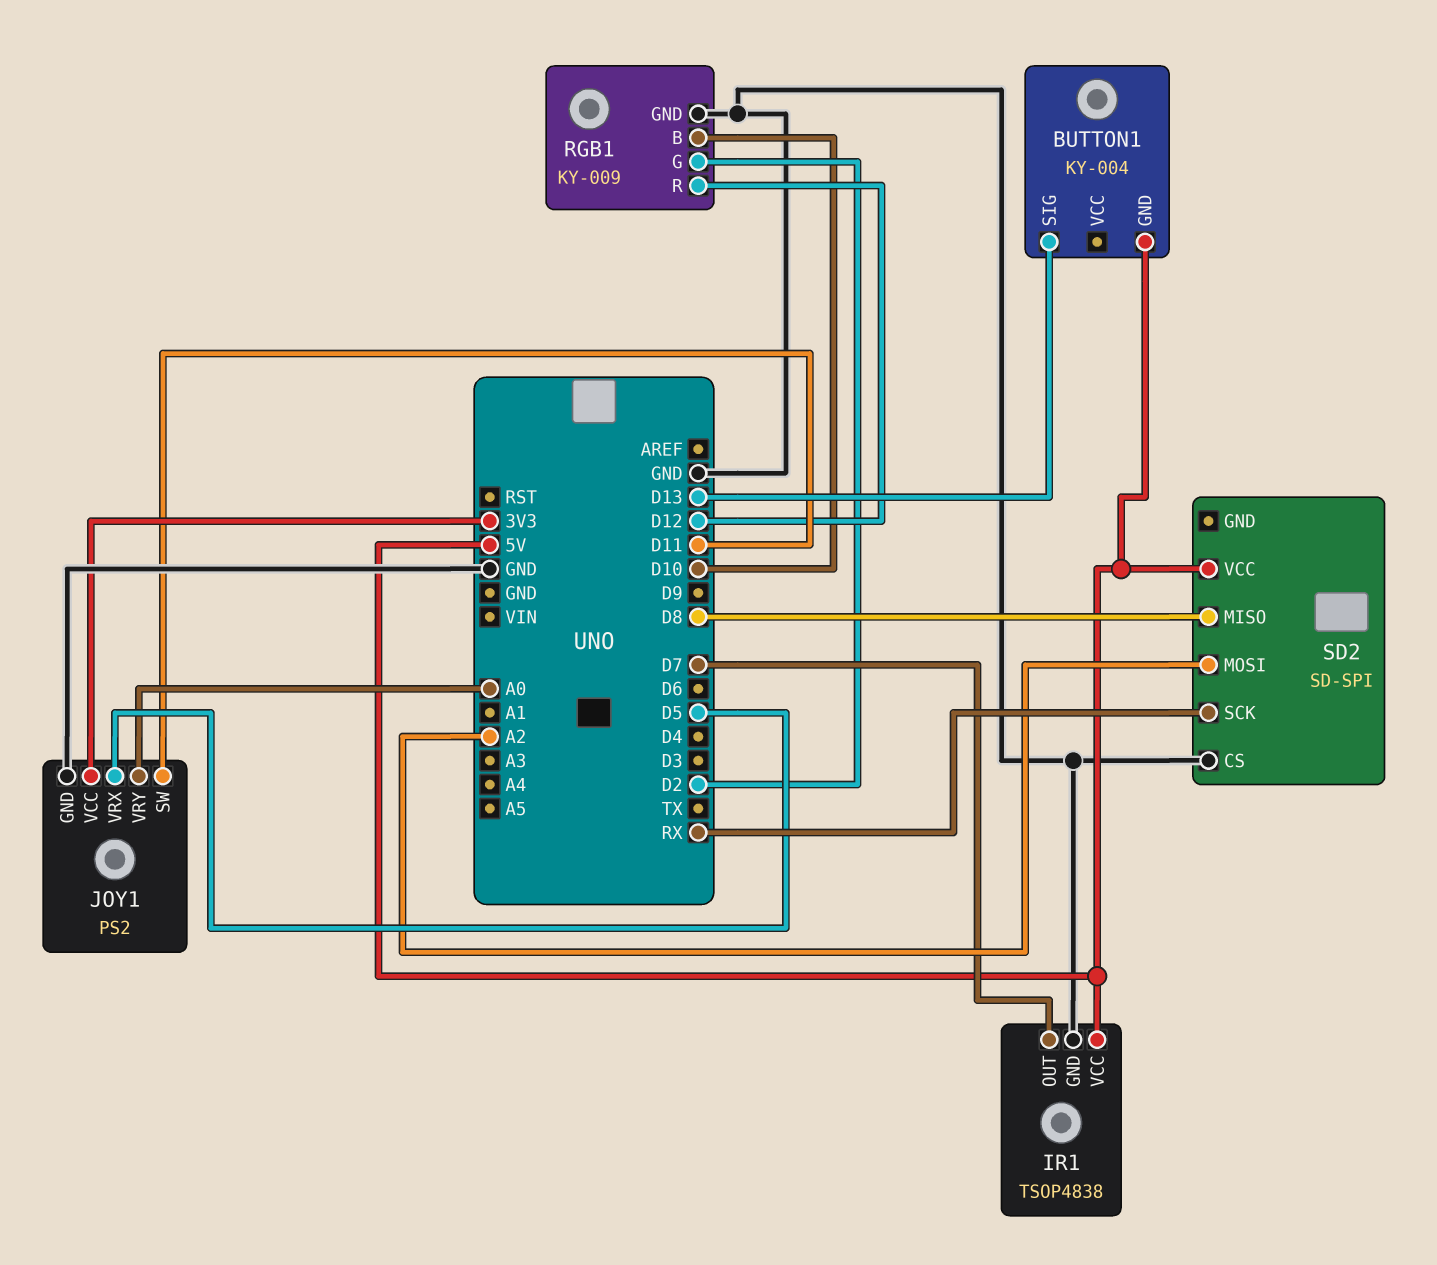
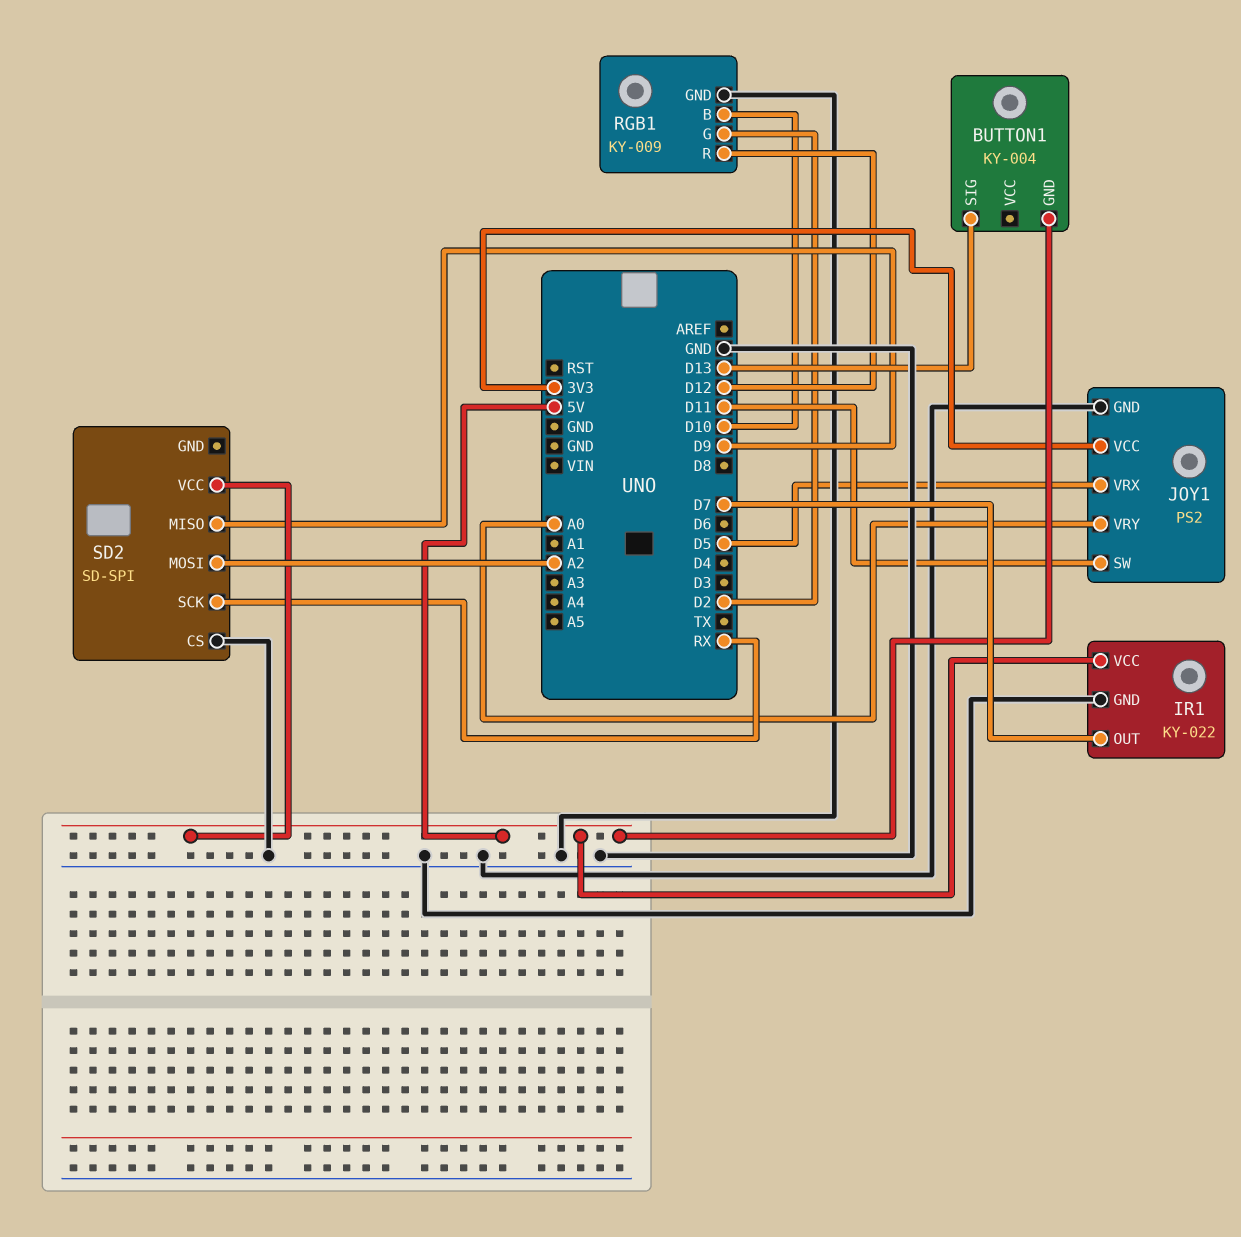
IR1: TSOP4838 -> KY-022
SD2 pin MISO: D8 -> D9

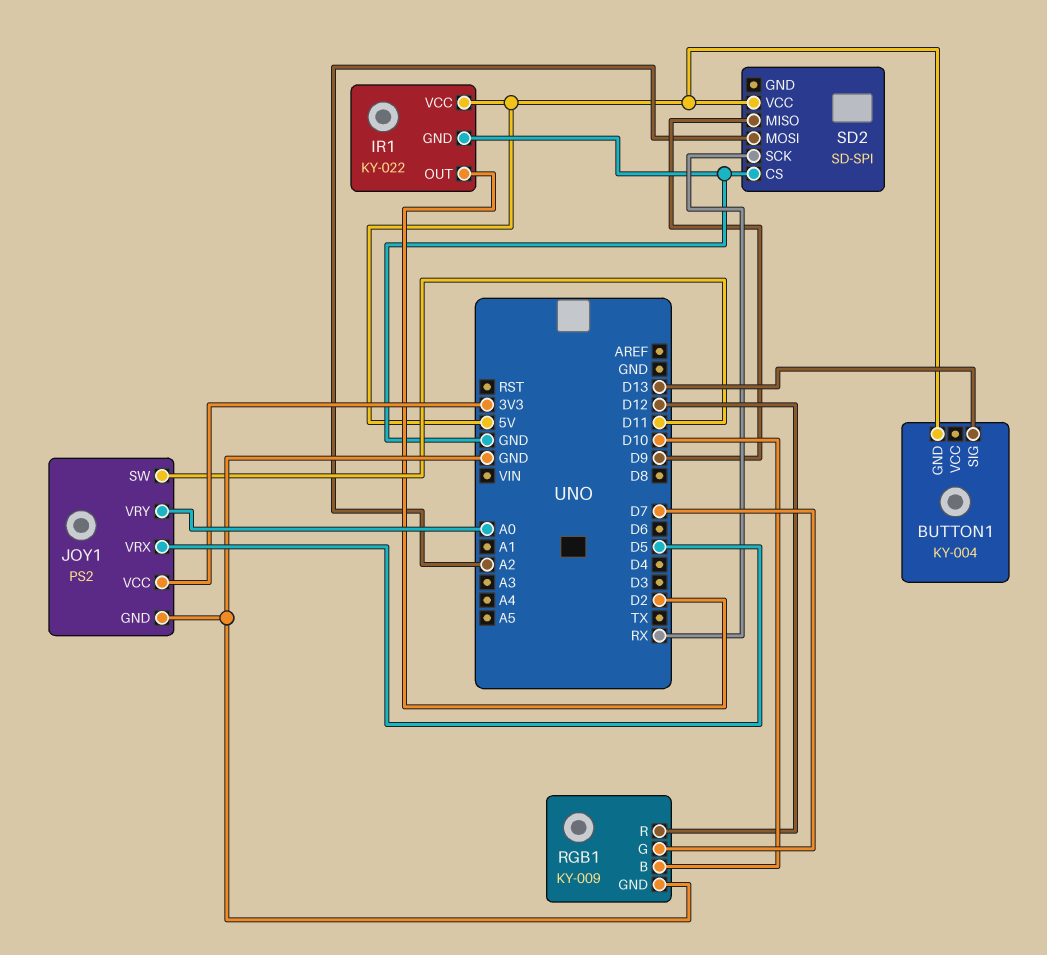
IR1 pin OUT: D7 -> D2
RGB1 pin G: D2 -> D7

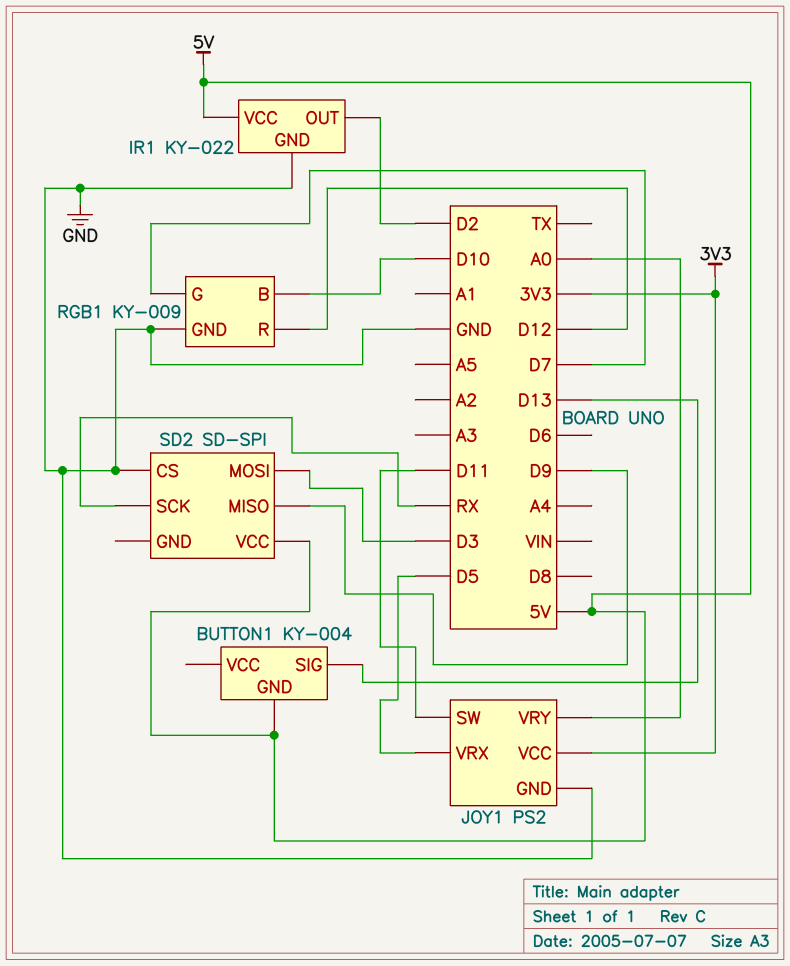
SD2 pin MOSI: A2 -> D3

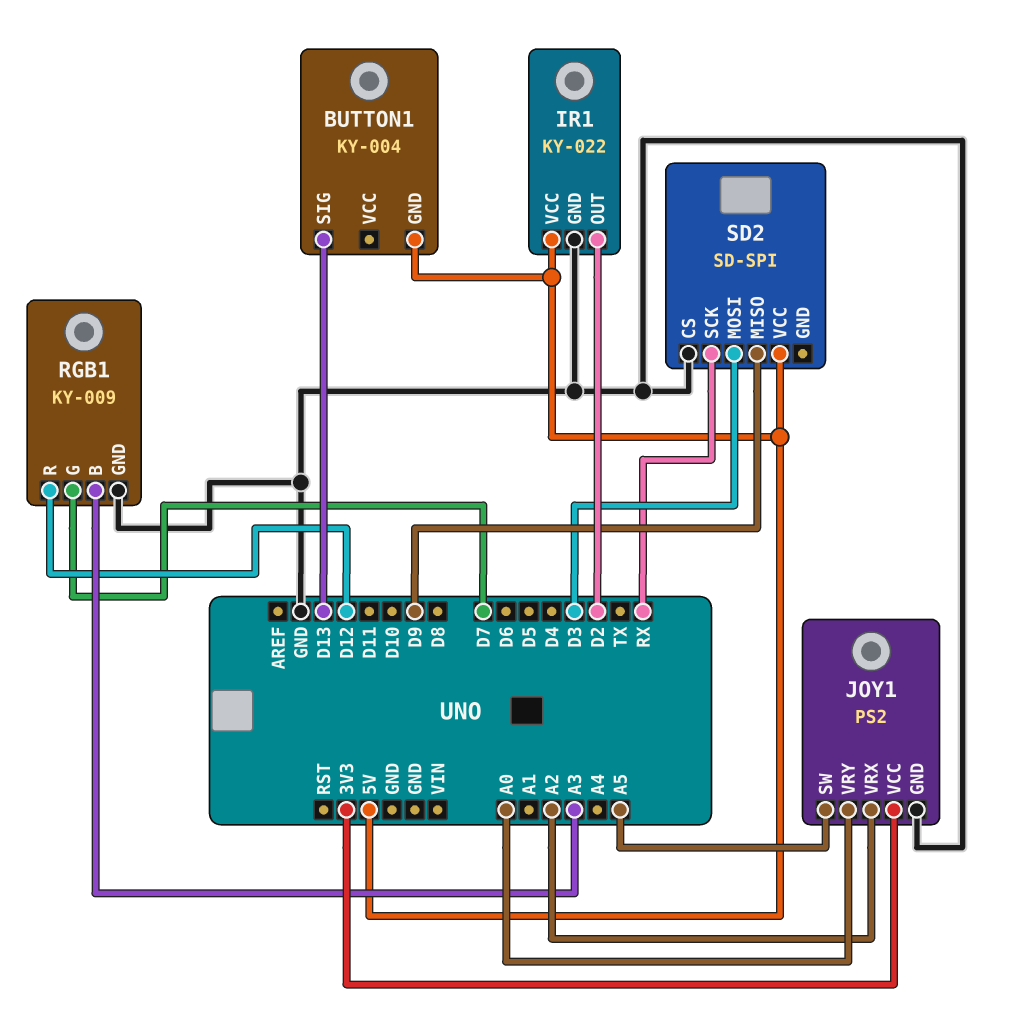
JOY1 pin SW: D11 -> A5
JOY1 pin VRX: D5 -> A2
RGB1 pin B: D10 -> A3

